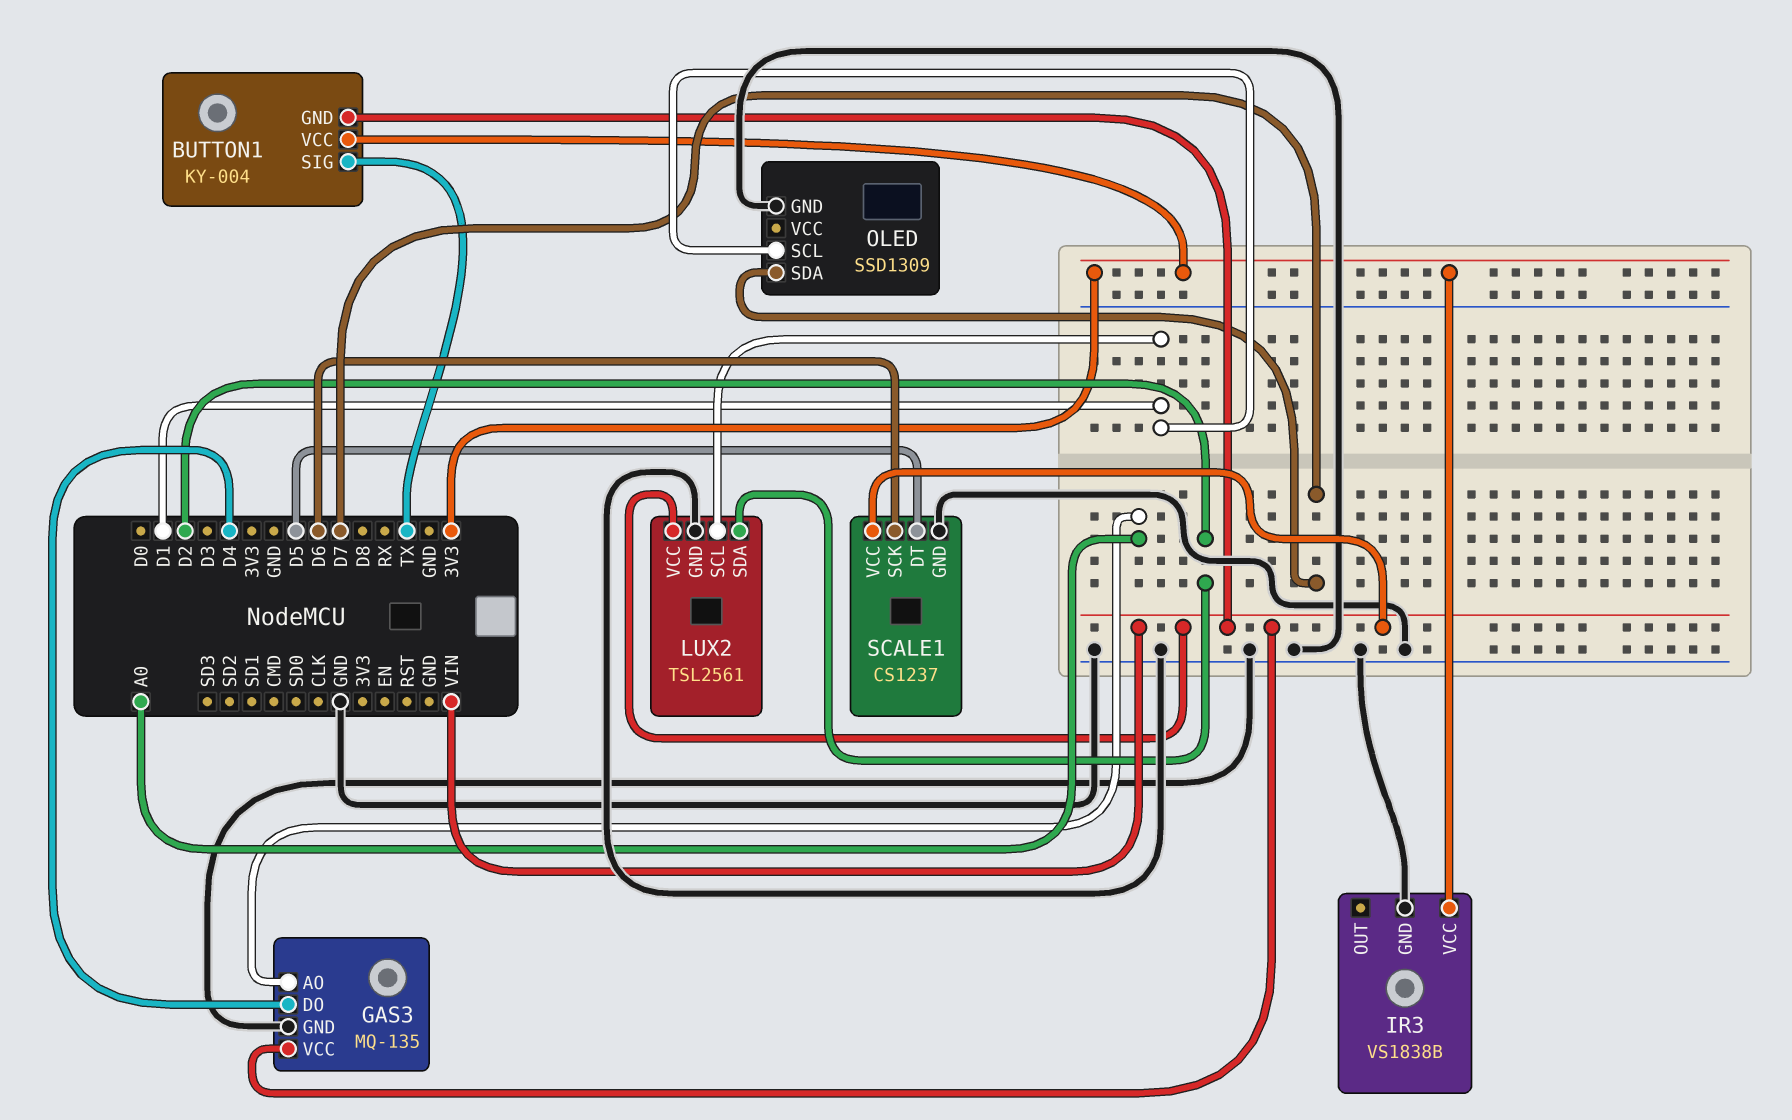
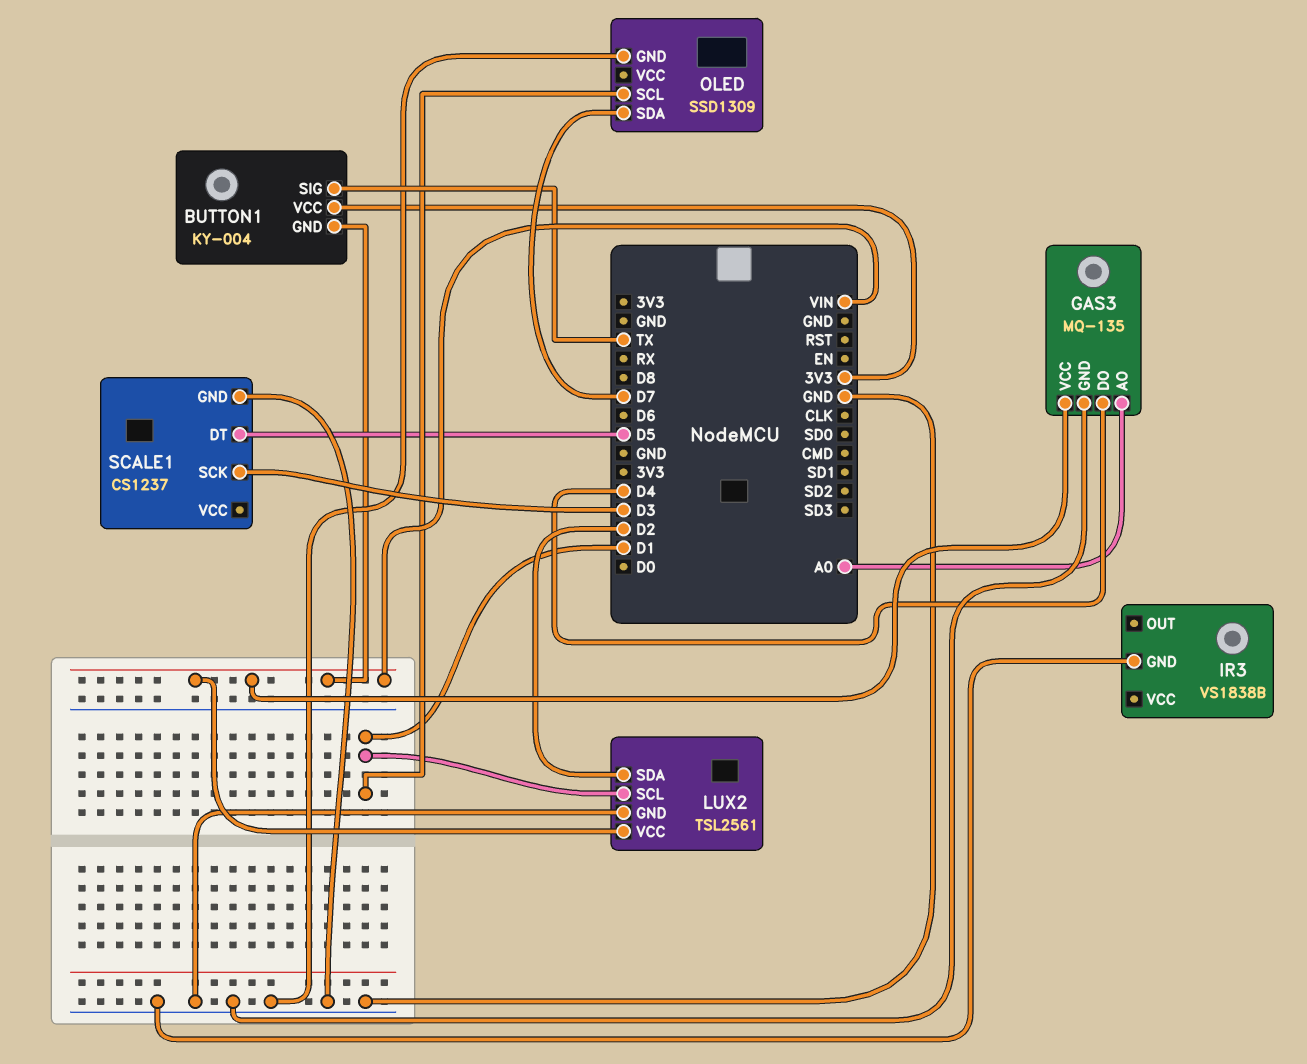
IR3 pin VCC: 3V3 -> none
SCALE1 pin SCK: D6 -> D3
SCALE1 pin VCC: VIN -> none

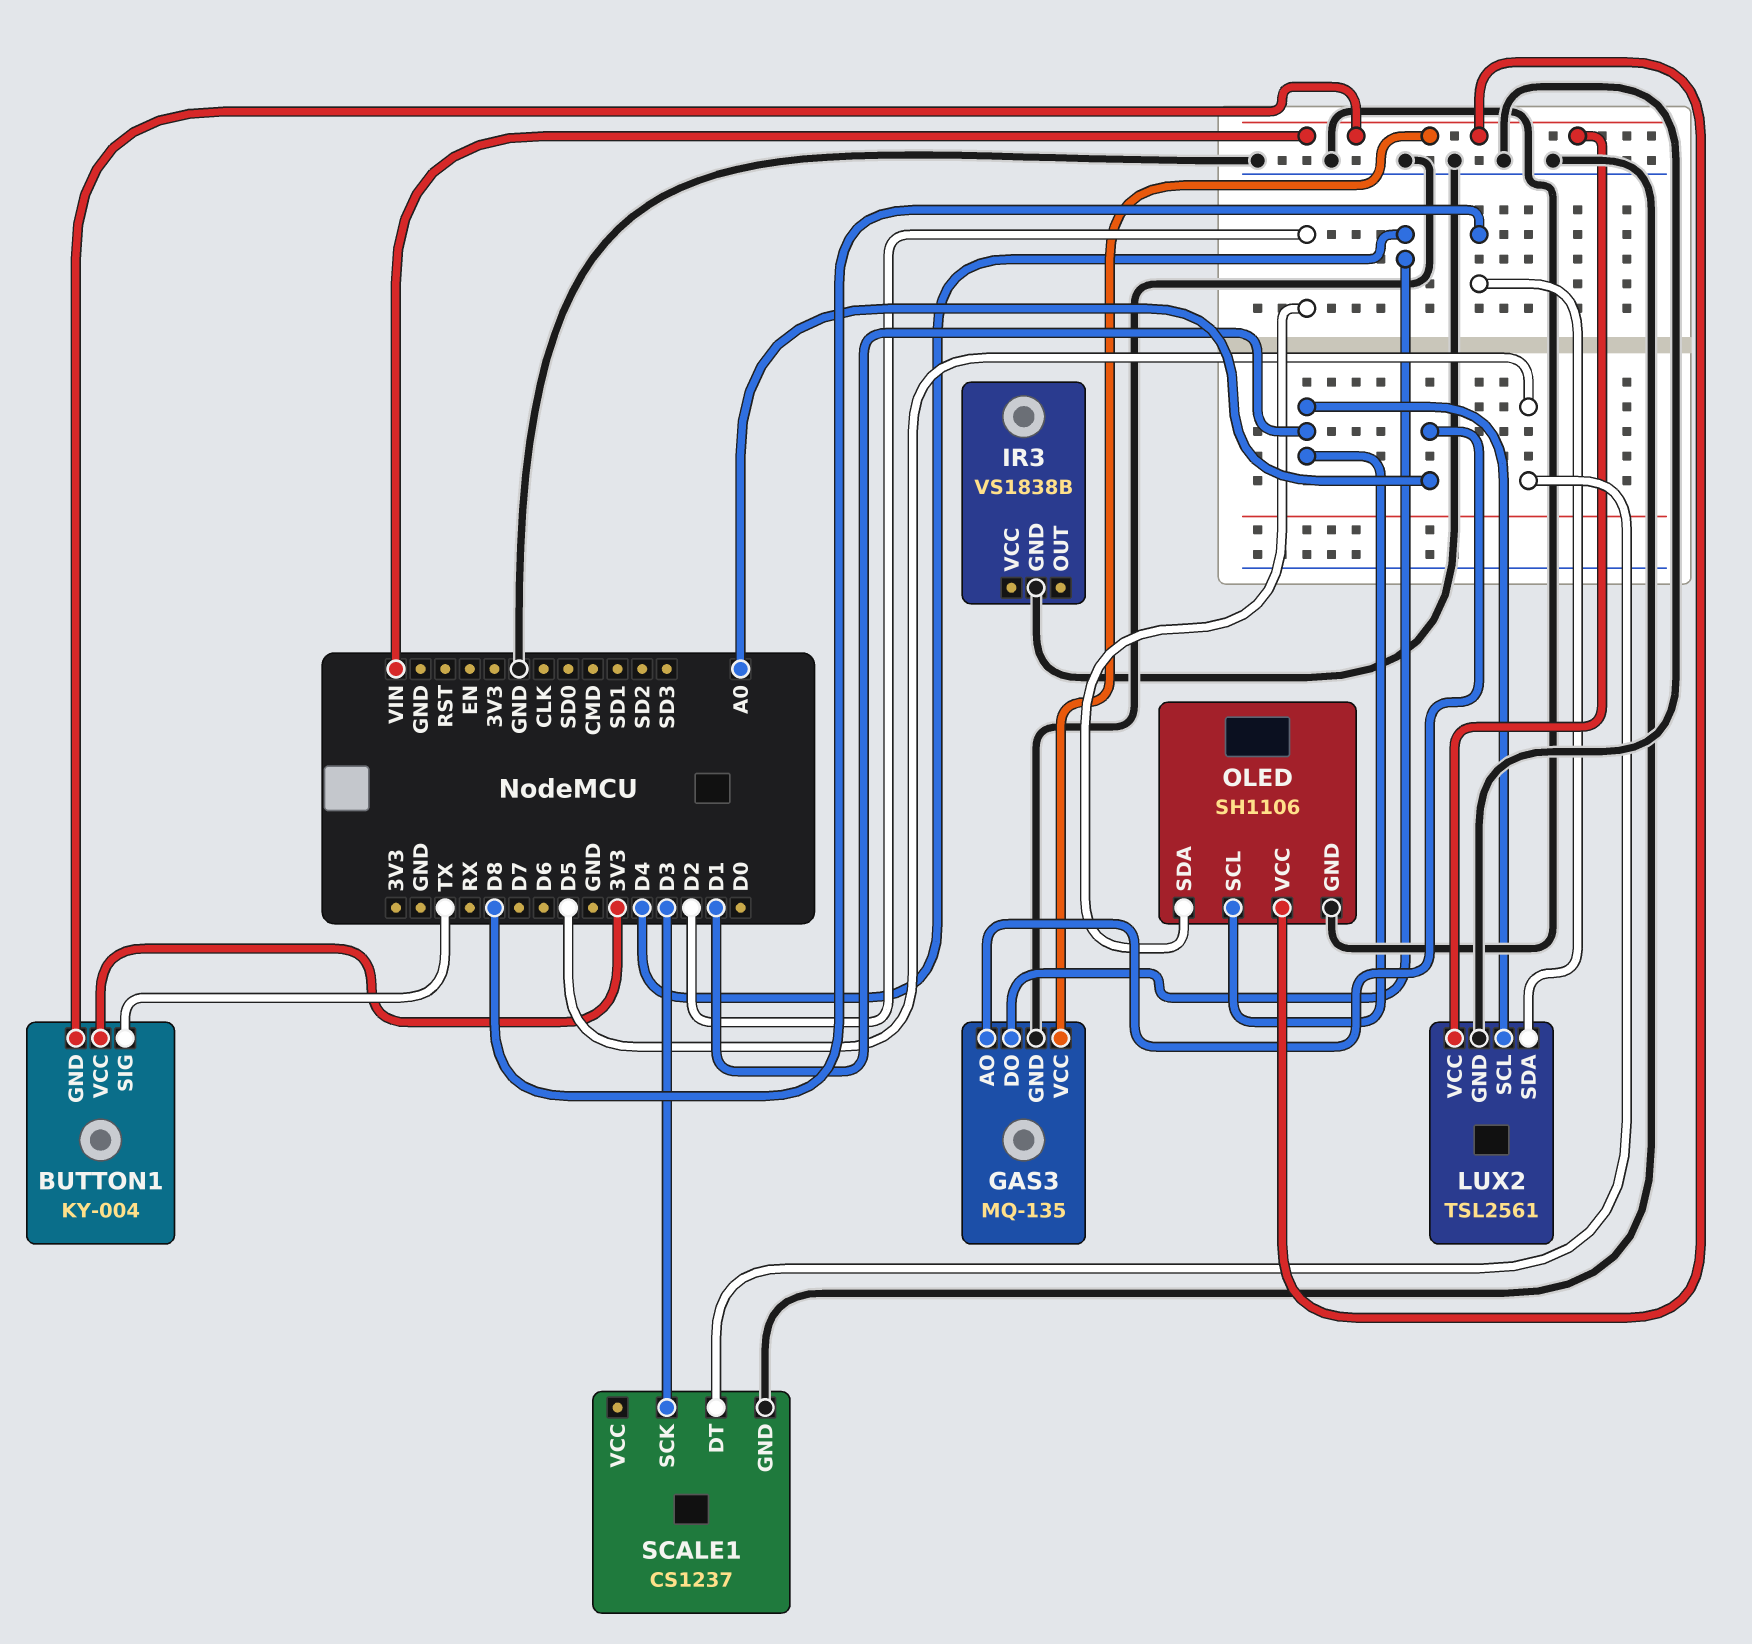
LUX2 pin SDA: D2 -> D8
OLED: SSD1309 -> SH1106
OLED pin SDA: D7 -> D2
OLED pin VCC: none -> VIN

